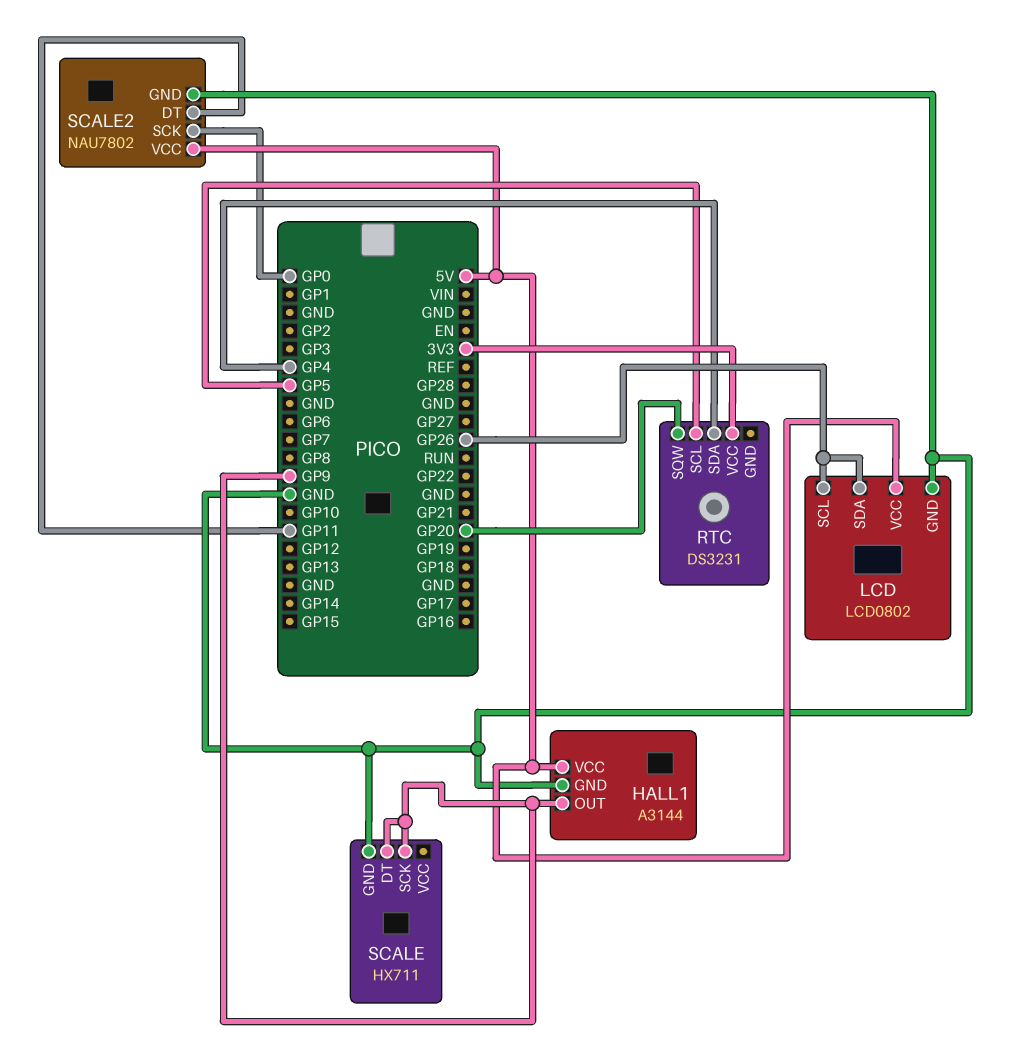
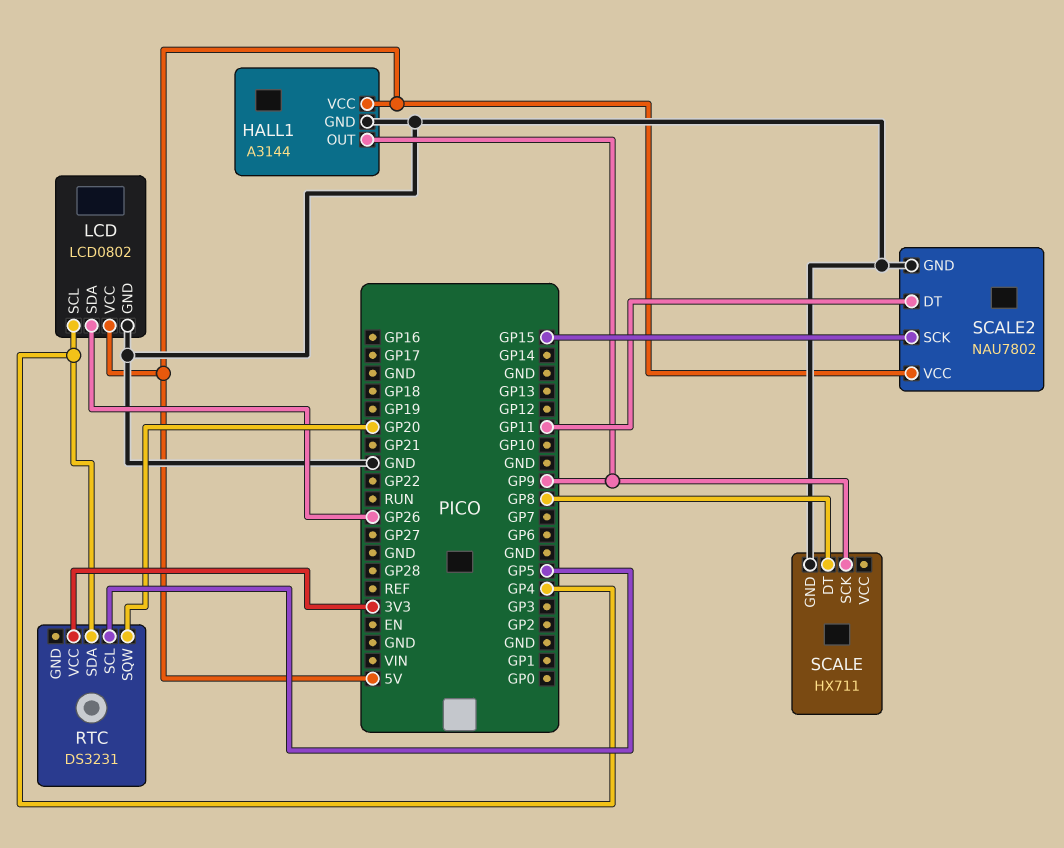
LCD pin SCL: GP26 -> GP4
SCALE pin DT: GP9 -> GP8
SCALE2 pin SCK: GP0 -> GP15

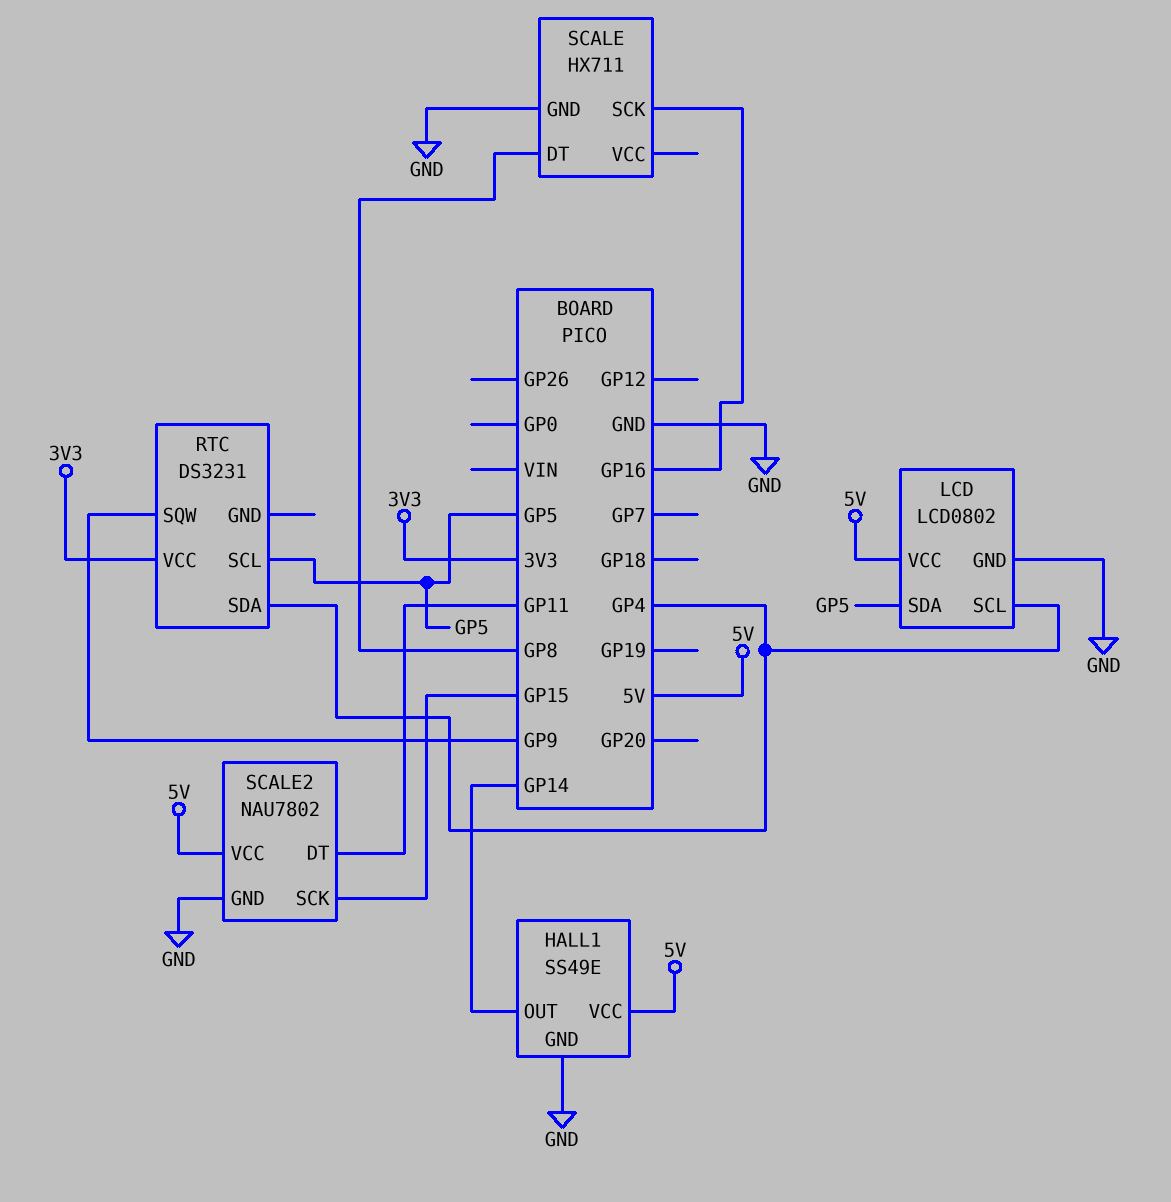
HALL1: A3144 -> SS49E
HALL1 pin OUT: GP9 -> GP14
LCD pin SDA: GP26 -> GP5
RTC pin SQW: GP20 -> GP9
SCALE pin SCK: GP9 -> GP16

